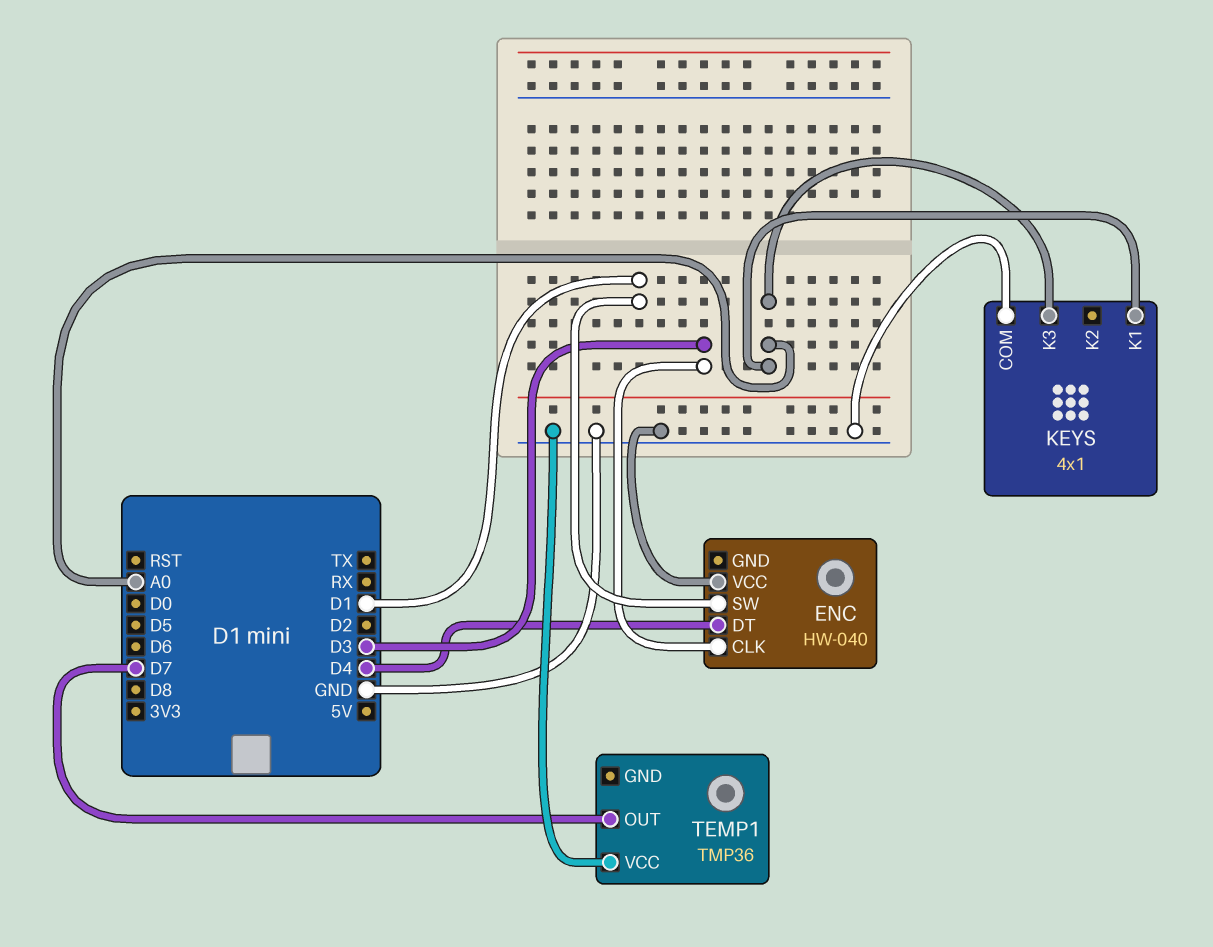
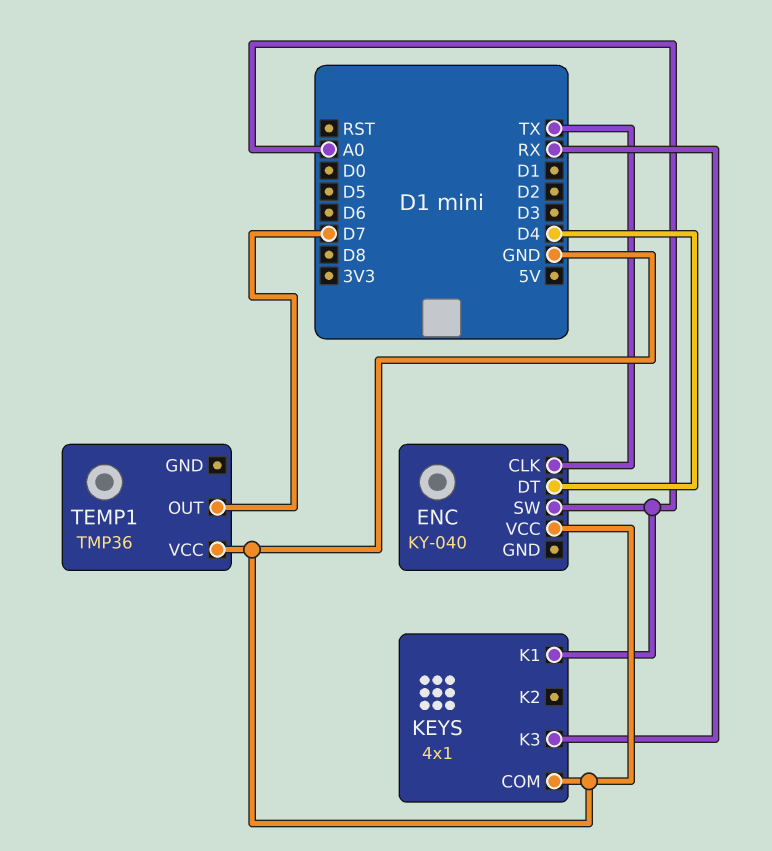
ENC: HW-040 -> KY-040
ENC pin CLK: D3 -> TX
ENC pin SW: D1 -> A0
KEYS pin K3: A0 -> RX

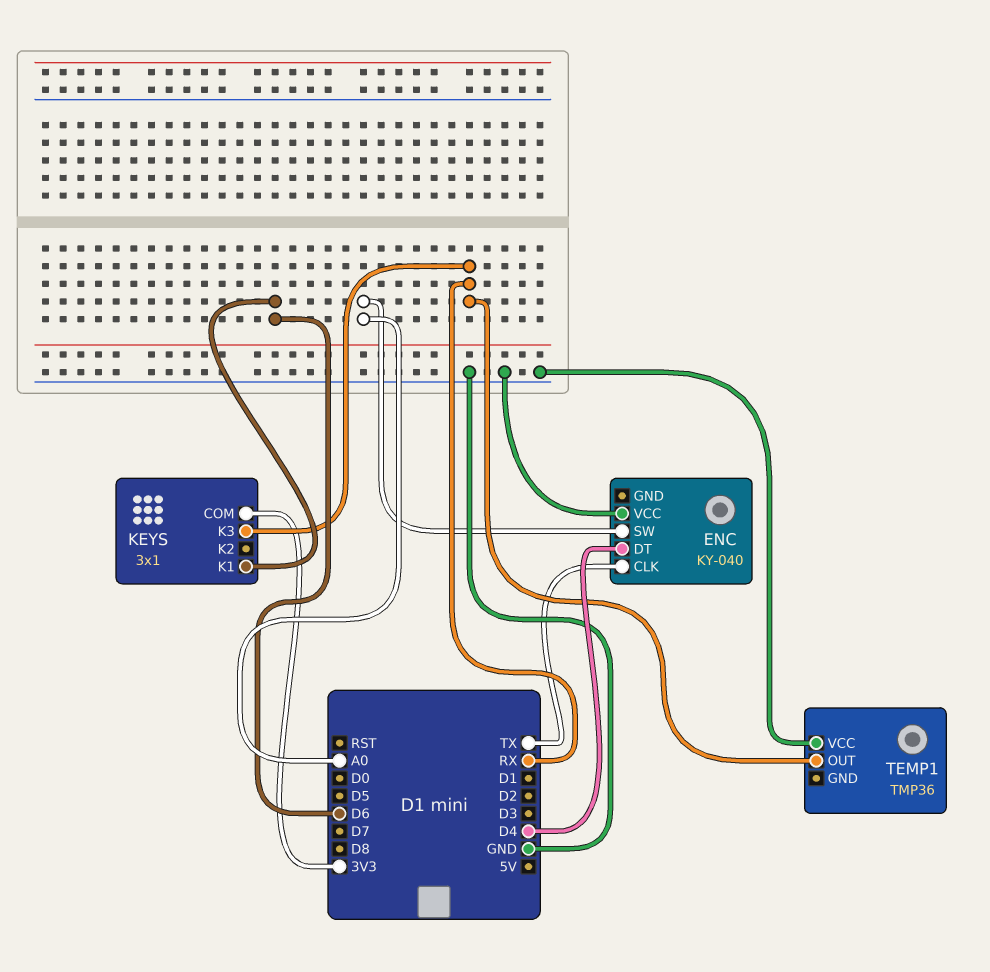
KEYS: 4x1 -> 3x1
KEYS pin COM: GND -> 3V3
KEYS pin K1: A0 -> D6
TEMP1 pin OUT: D7 -> RX

